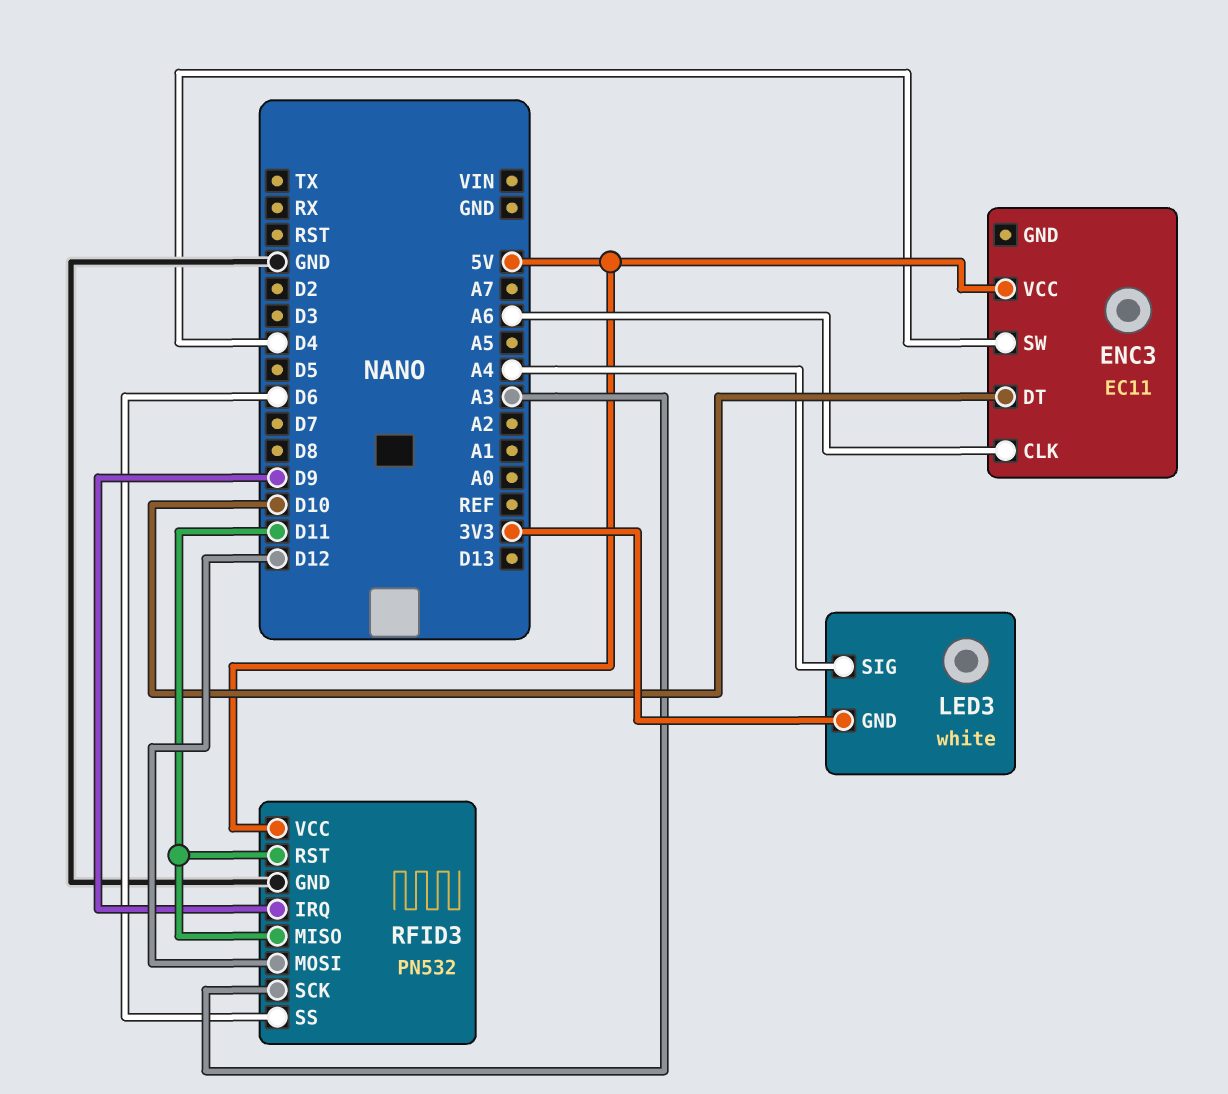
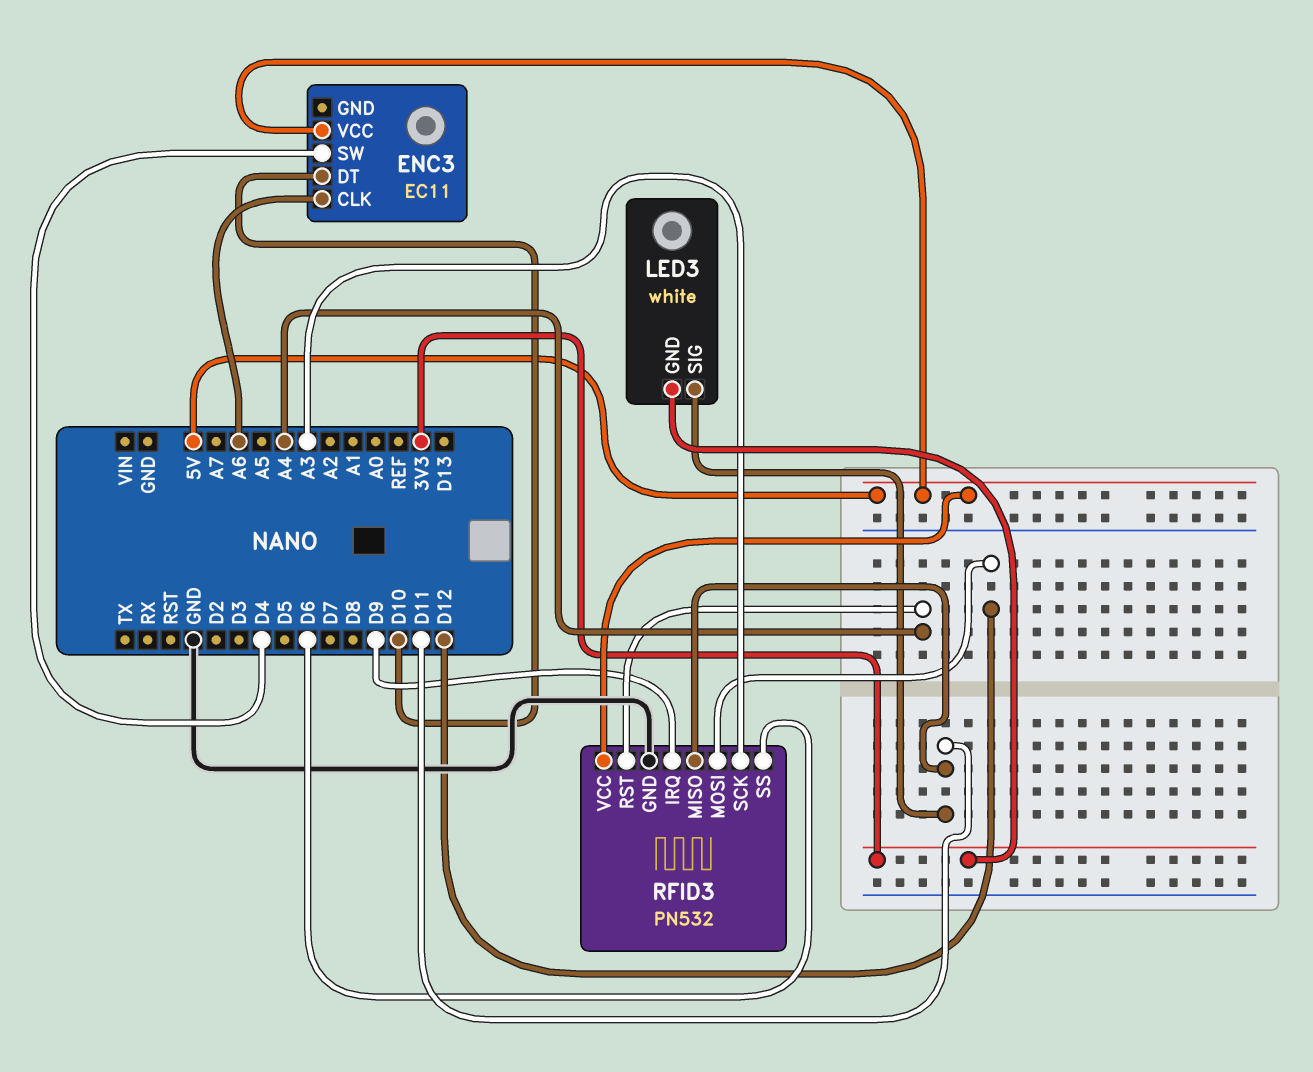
LED3 pin SIG: A4 -> D11
RFID3 pin RST: D11 -> A4

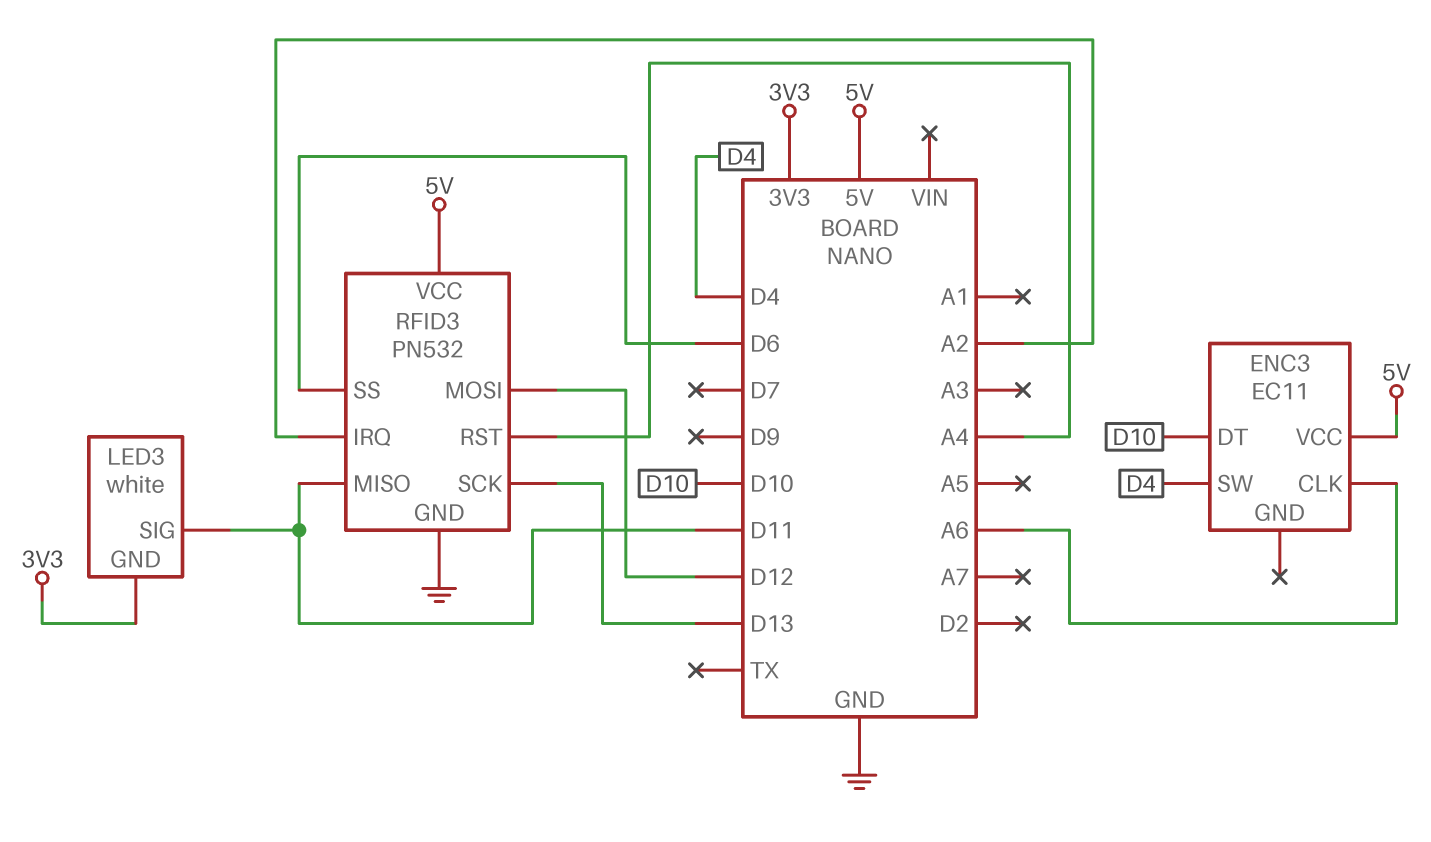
RFID3 pin IRQ: D9 -> A2
RFID3 pin SCK: A3 -> D13

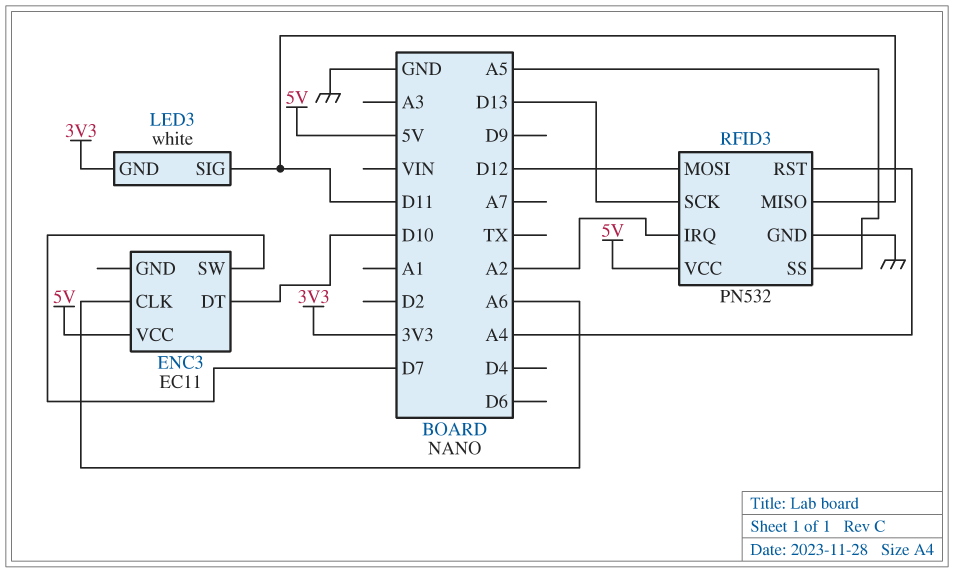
ENC3 pin SW: D4 -> D7
RFID3 pin SS: D6 -> A5

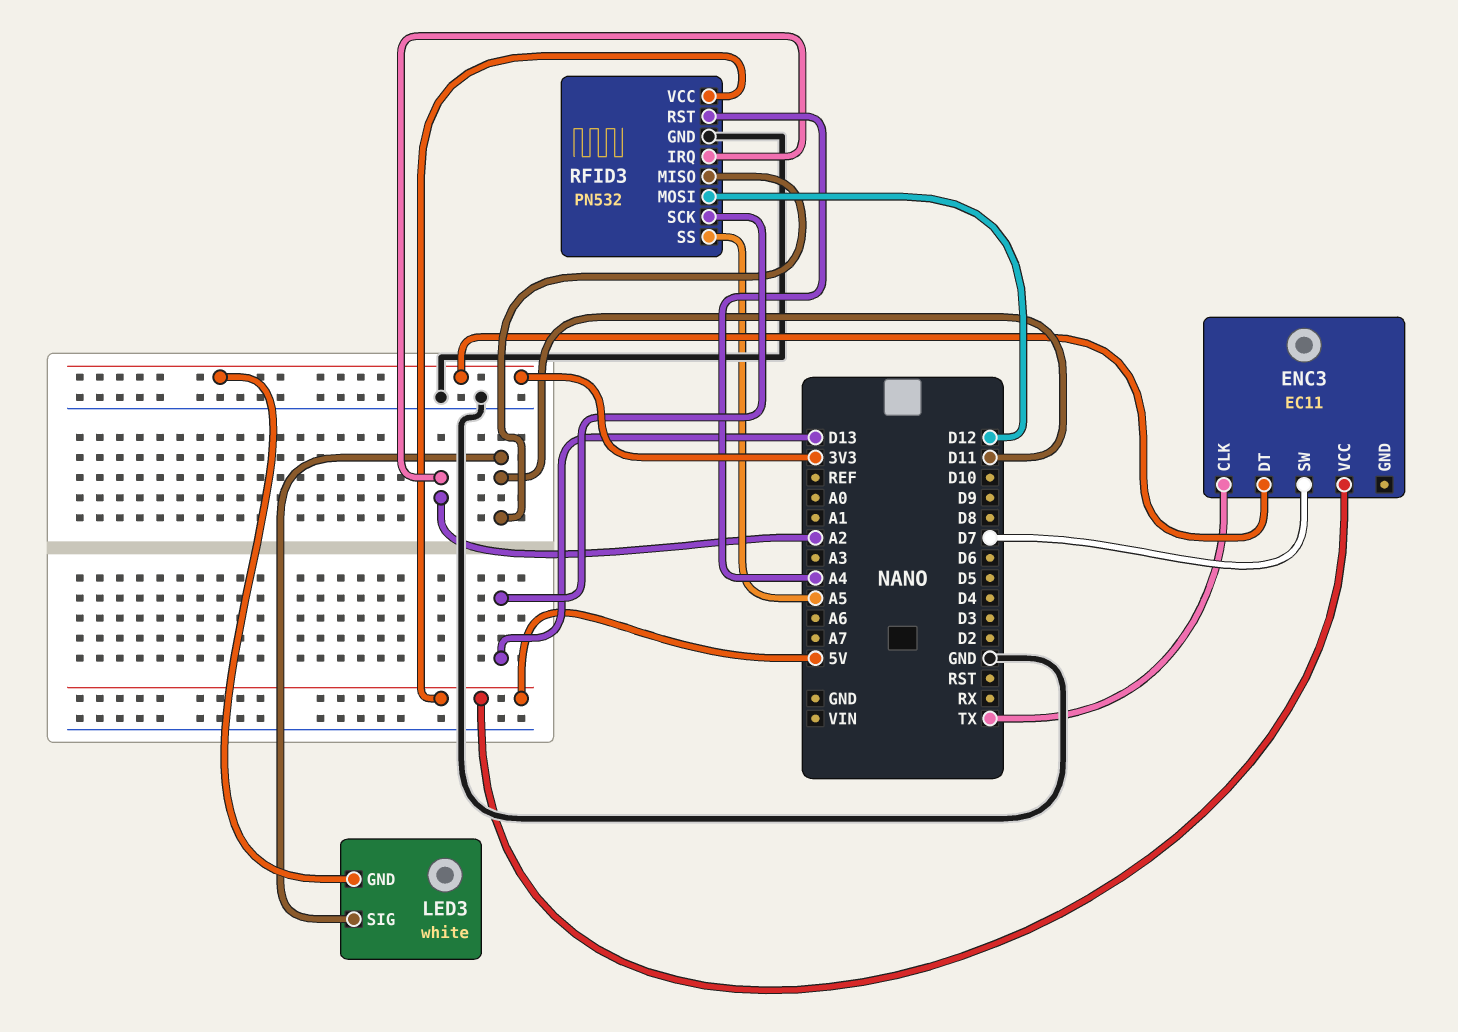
ENC3 pin CLK: A6 -> TX
ENC3 pin DT: D10 -> 3V3

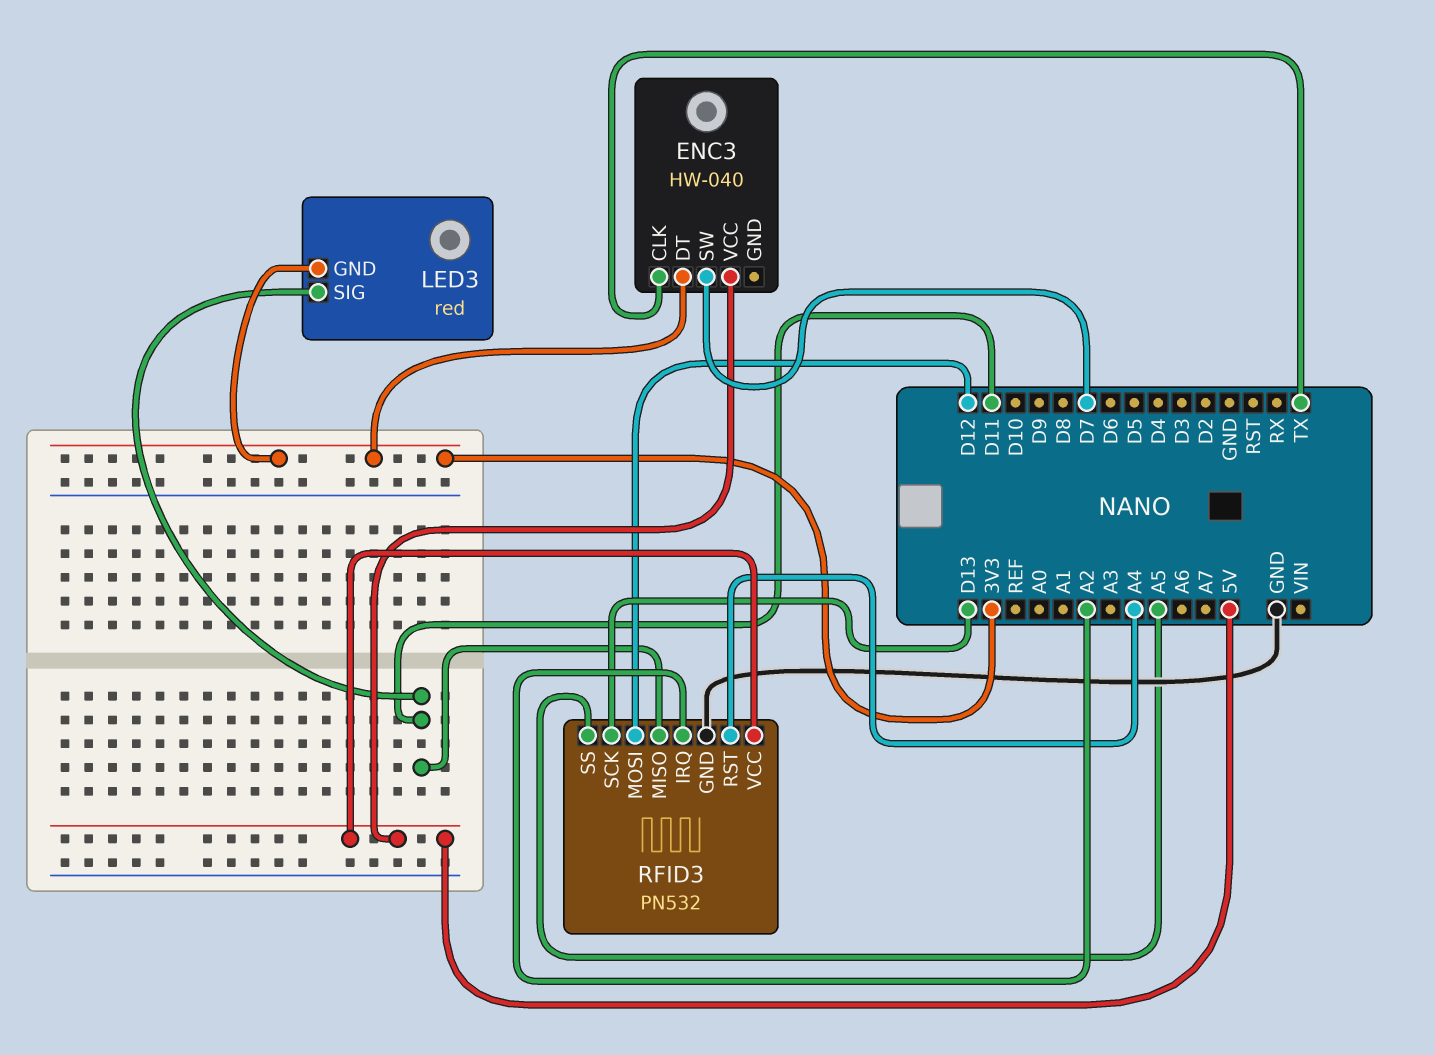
ENC3: EC11 -> HW-040
LED3: white -> red

